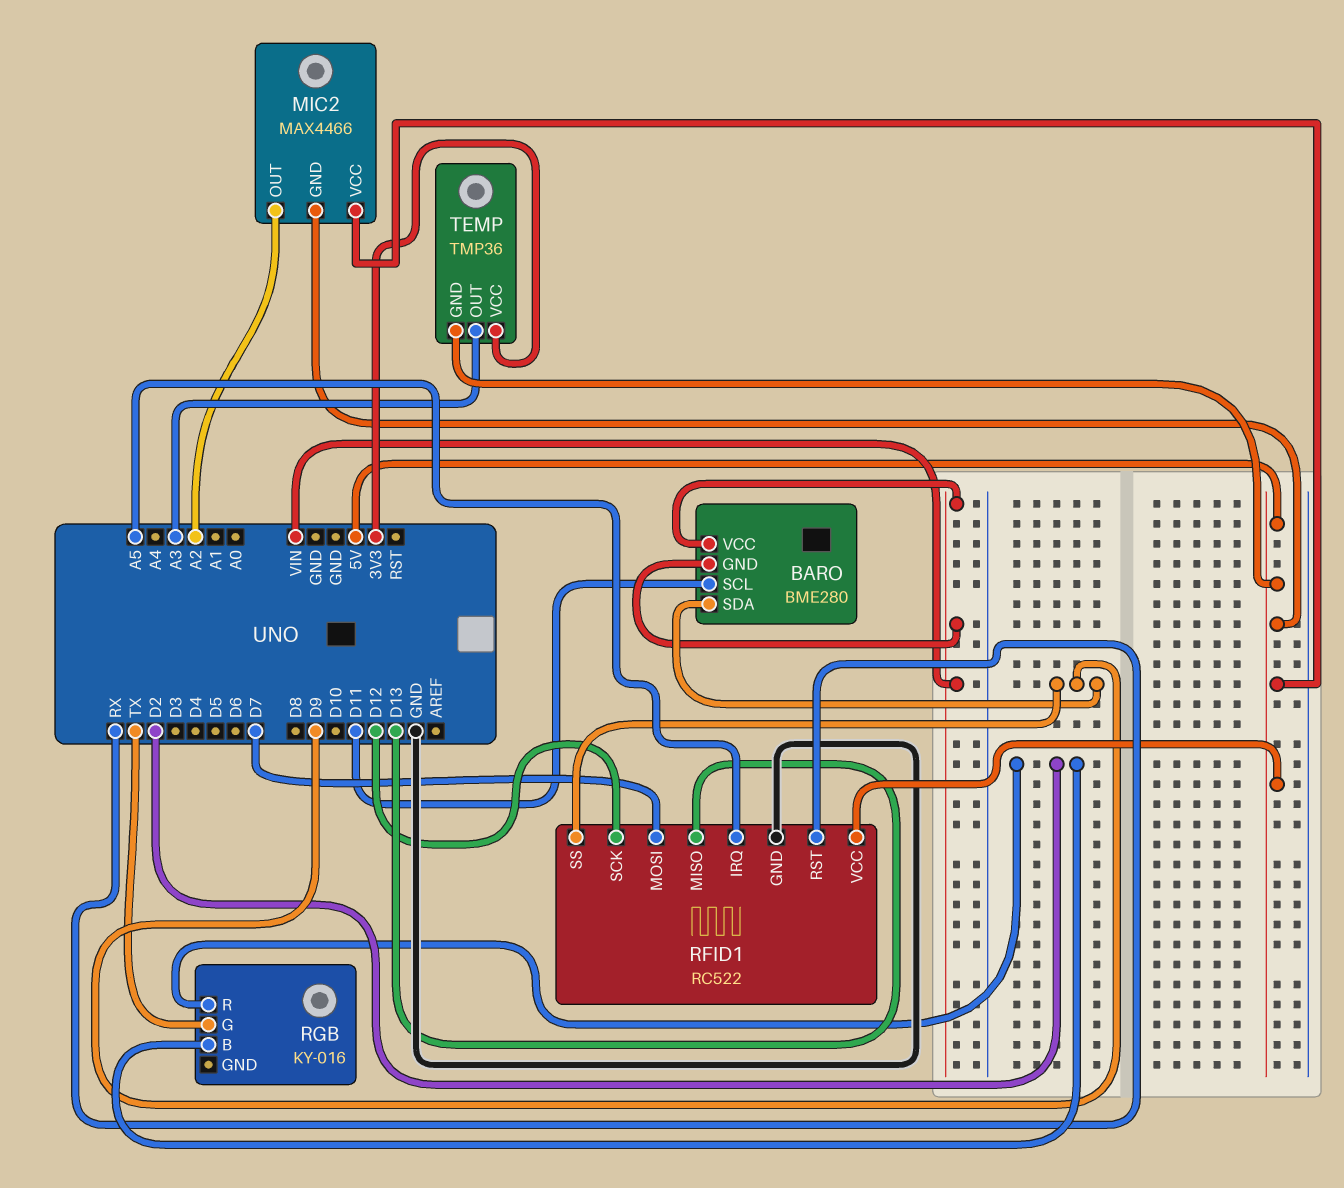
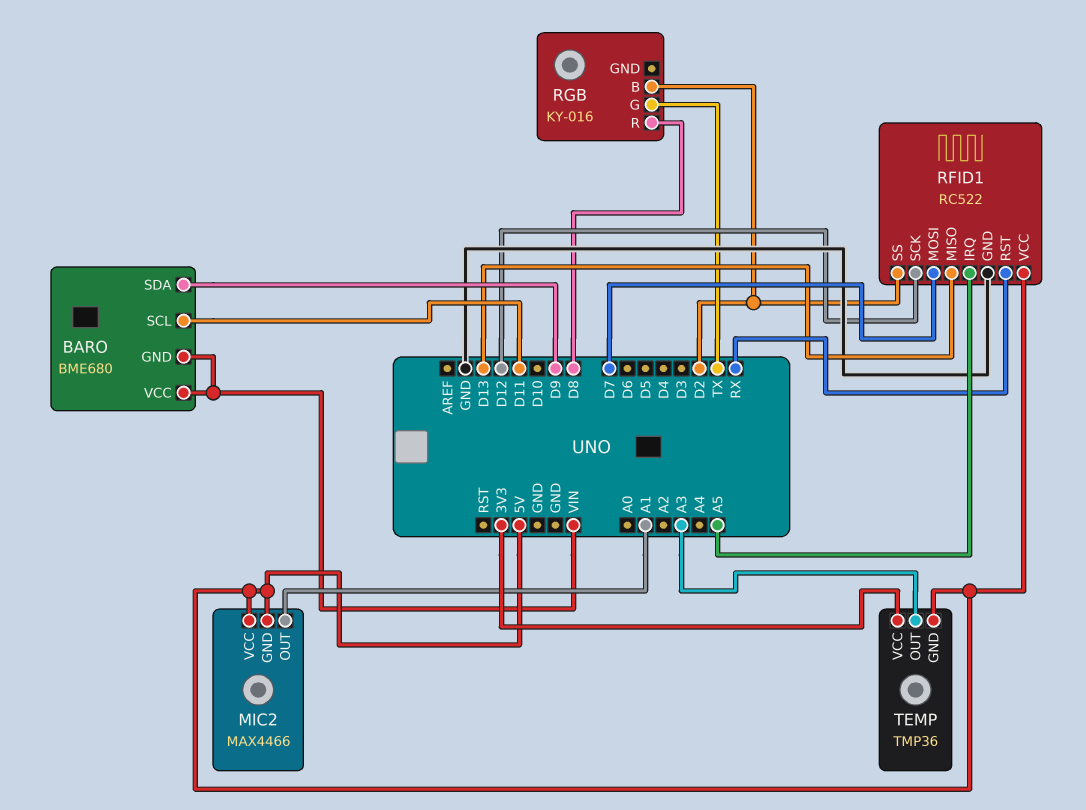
BARO: BME280 -> BME680
MIC2 pin OUT: A2 -> A1
RFID1 pin SS: D9 -> D2
RGB pin R: D2 -> D8

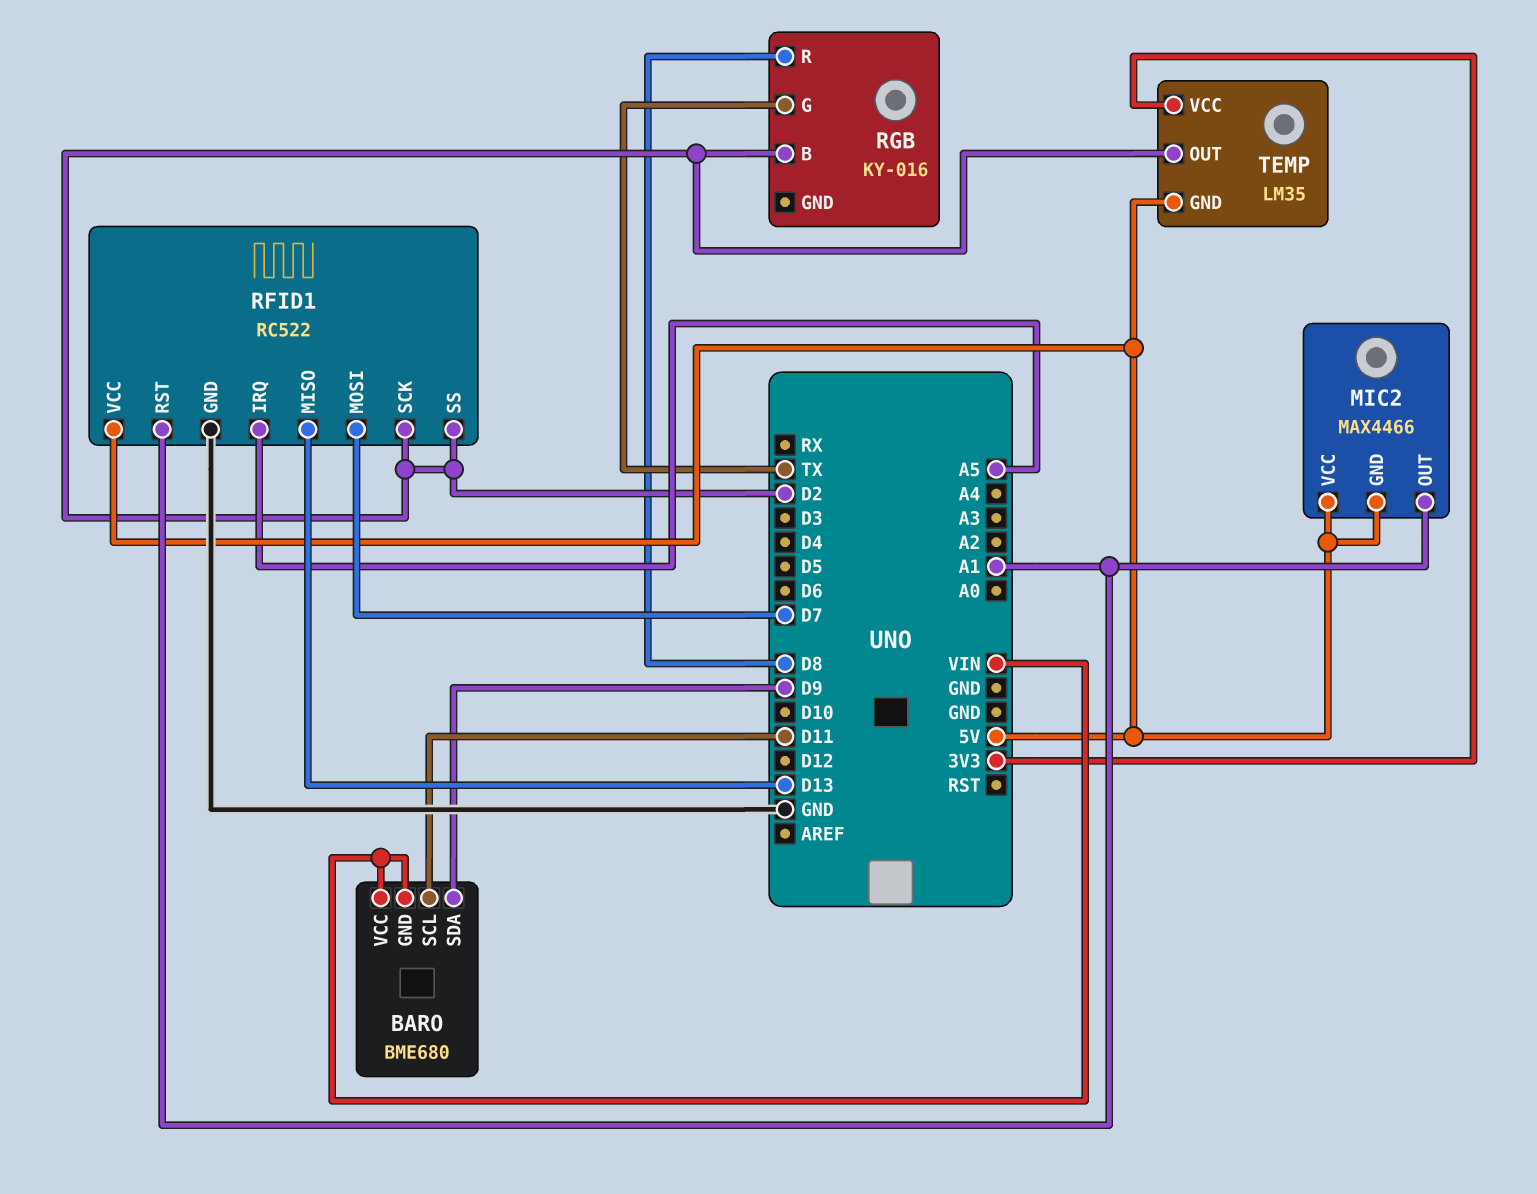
RFID1 pin RST: RX -> A1
RFID1 pin SCK: D12 -> D2
TEMP: TMP36 -> LM35
TEMP pin OUT: A3 -> D2

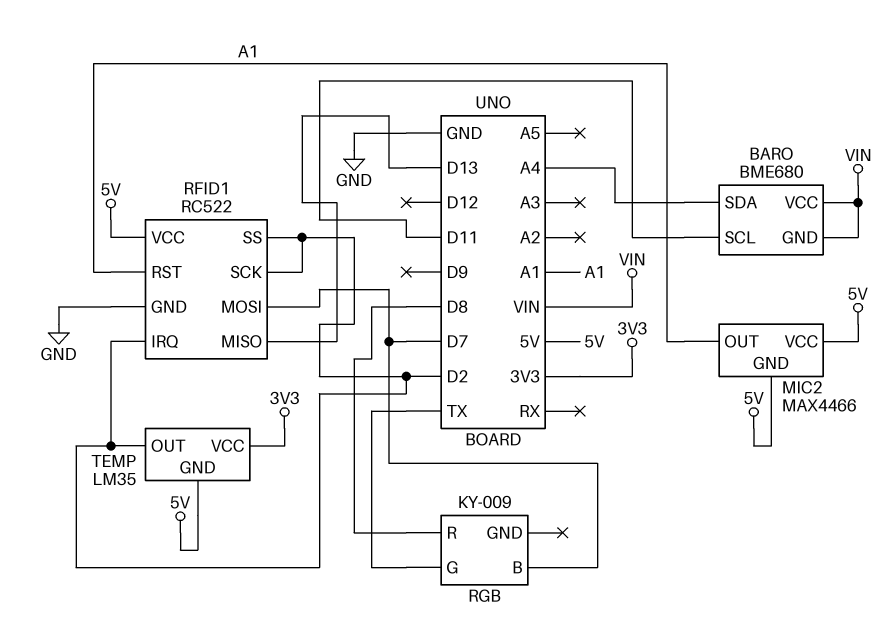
BARO pin SDA: D9 -> A4
RFID1 pin IRQ: A5 -> D2
RGB: KY-016 -> KY-009
RGB pin B: D2 -> D7

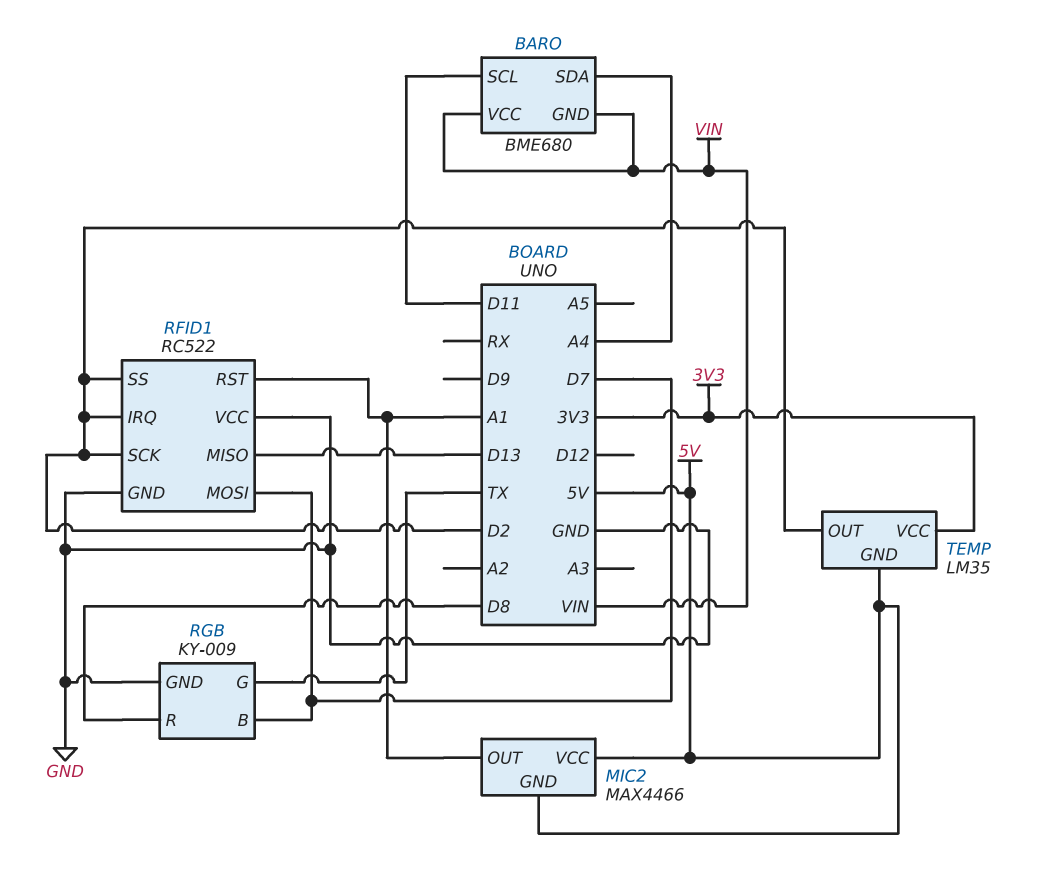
RFID1 pin VCC: 5V -> GND
RGB pin GND: none -> GND

